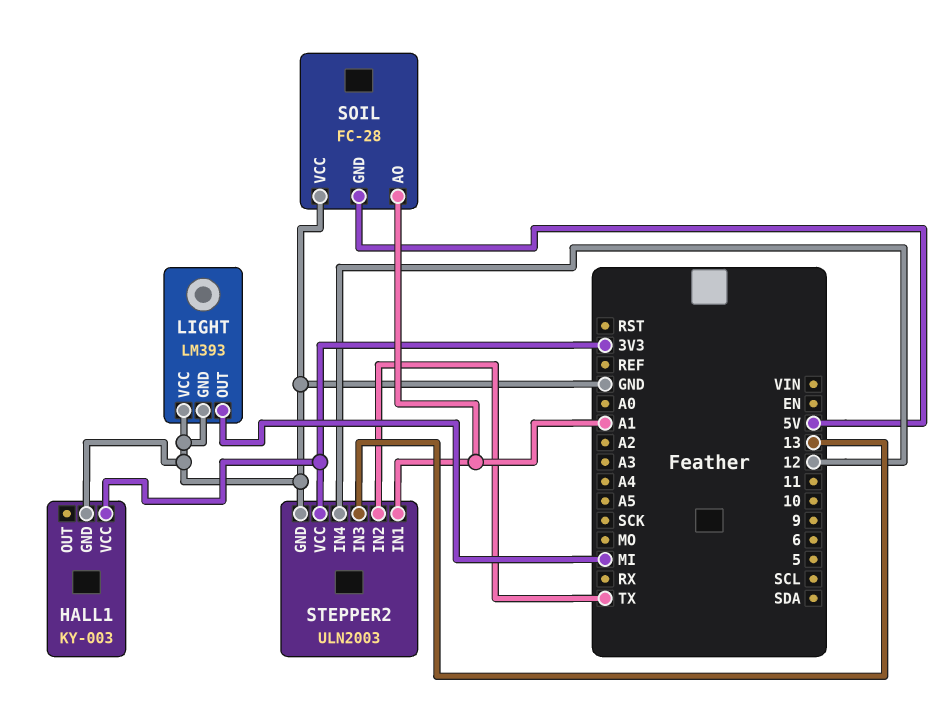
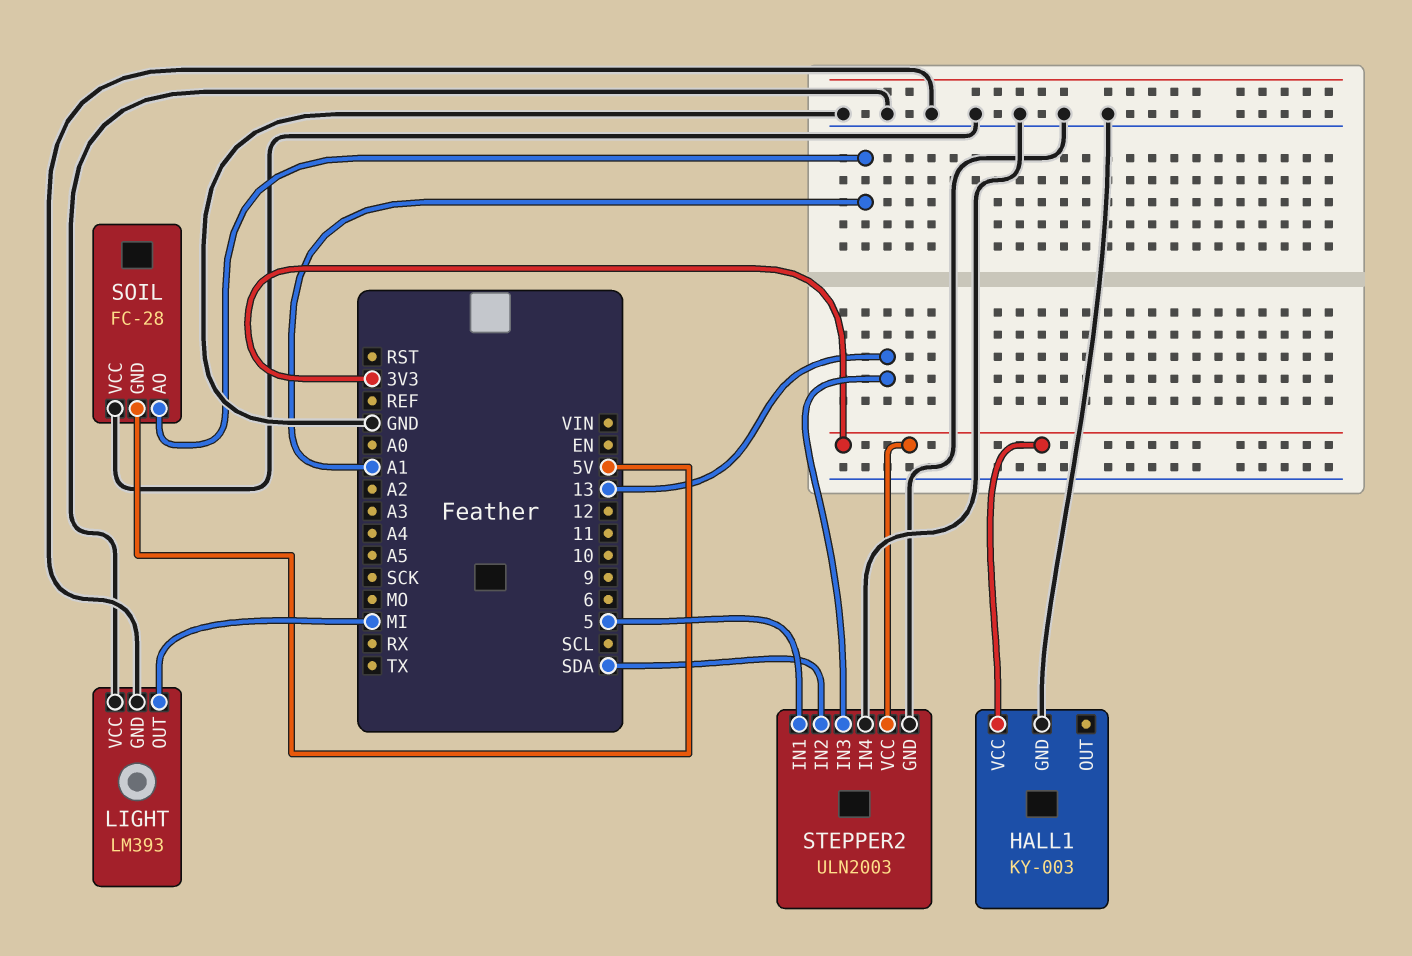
STEPPER2 pin IN1: A1 -> 5
STEPPER2 pin IN2: TX -> SDA
STEPPER2 pin IN4: 12 -> GND

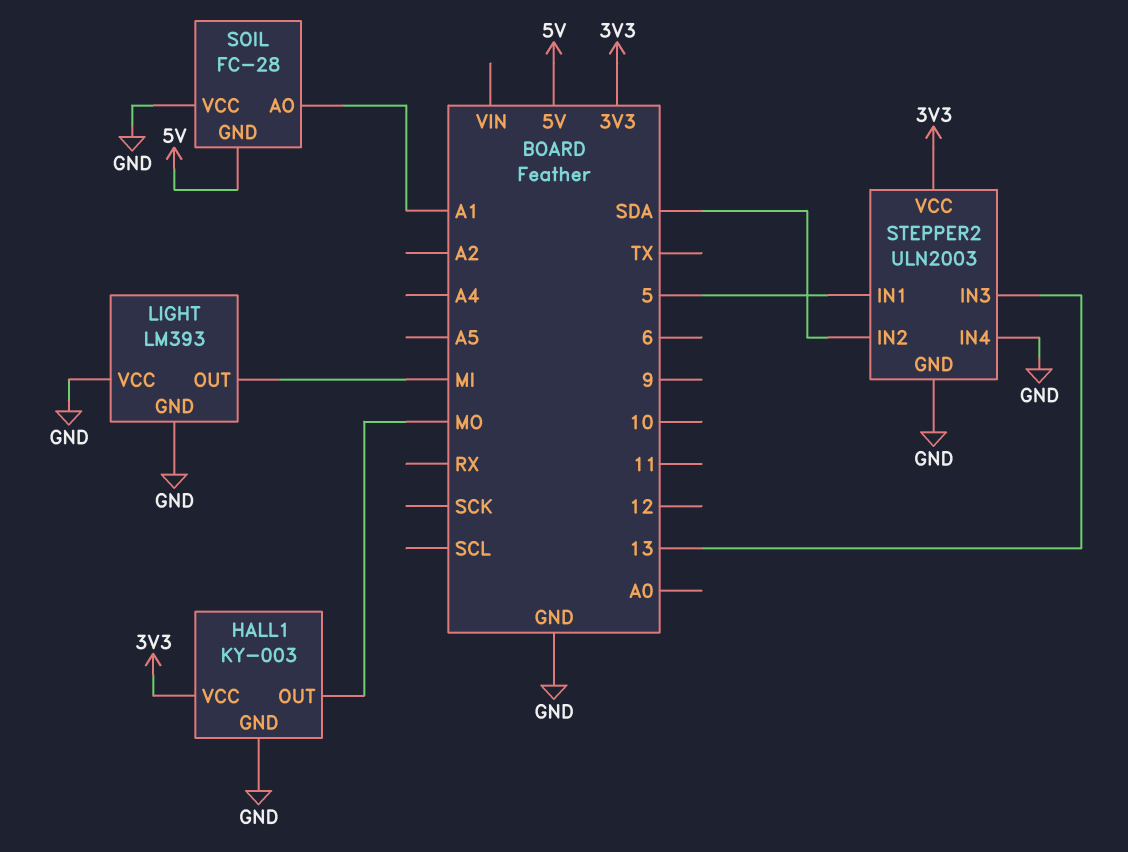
HALL1 pin OUT: none -> MO

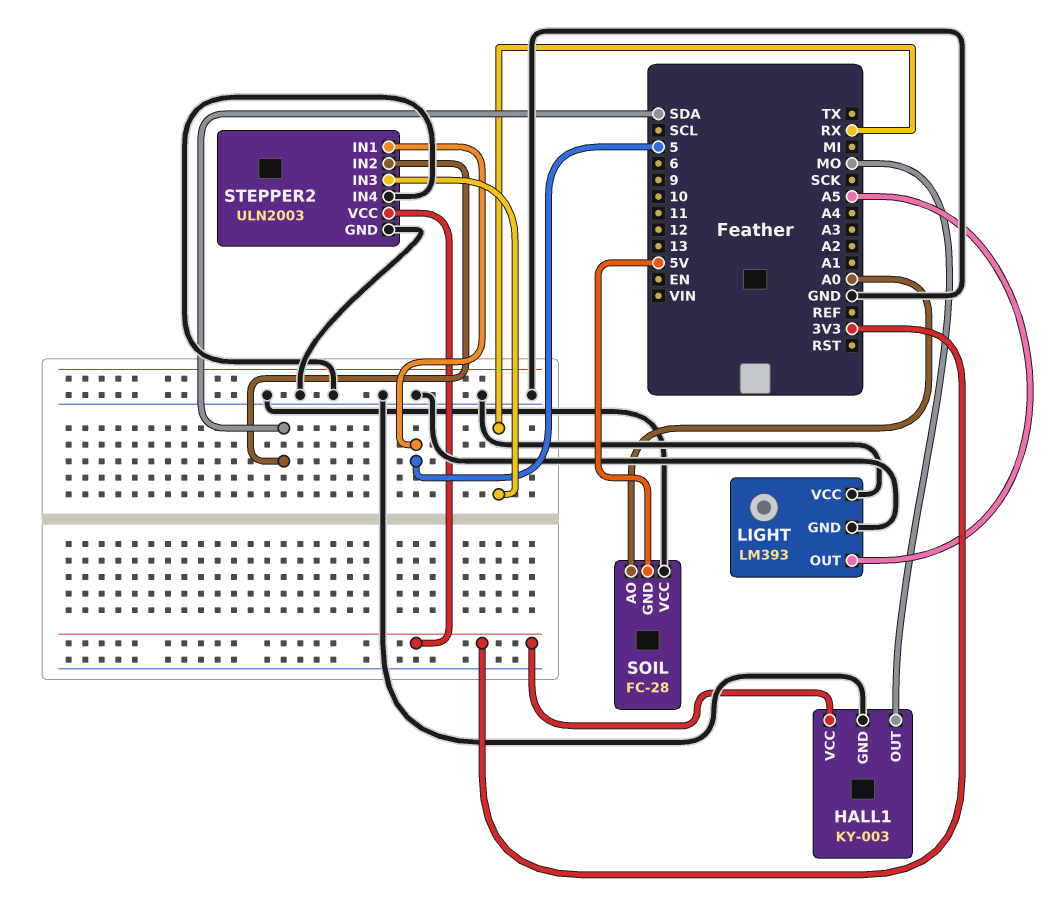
LIGHT pin OUT: MI -> A5
SOIL pin AO: A1 -> A0
STEPPER2 pin IN3: 13 -> RX

